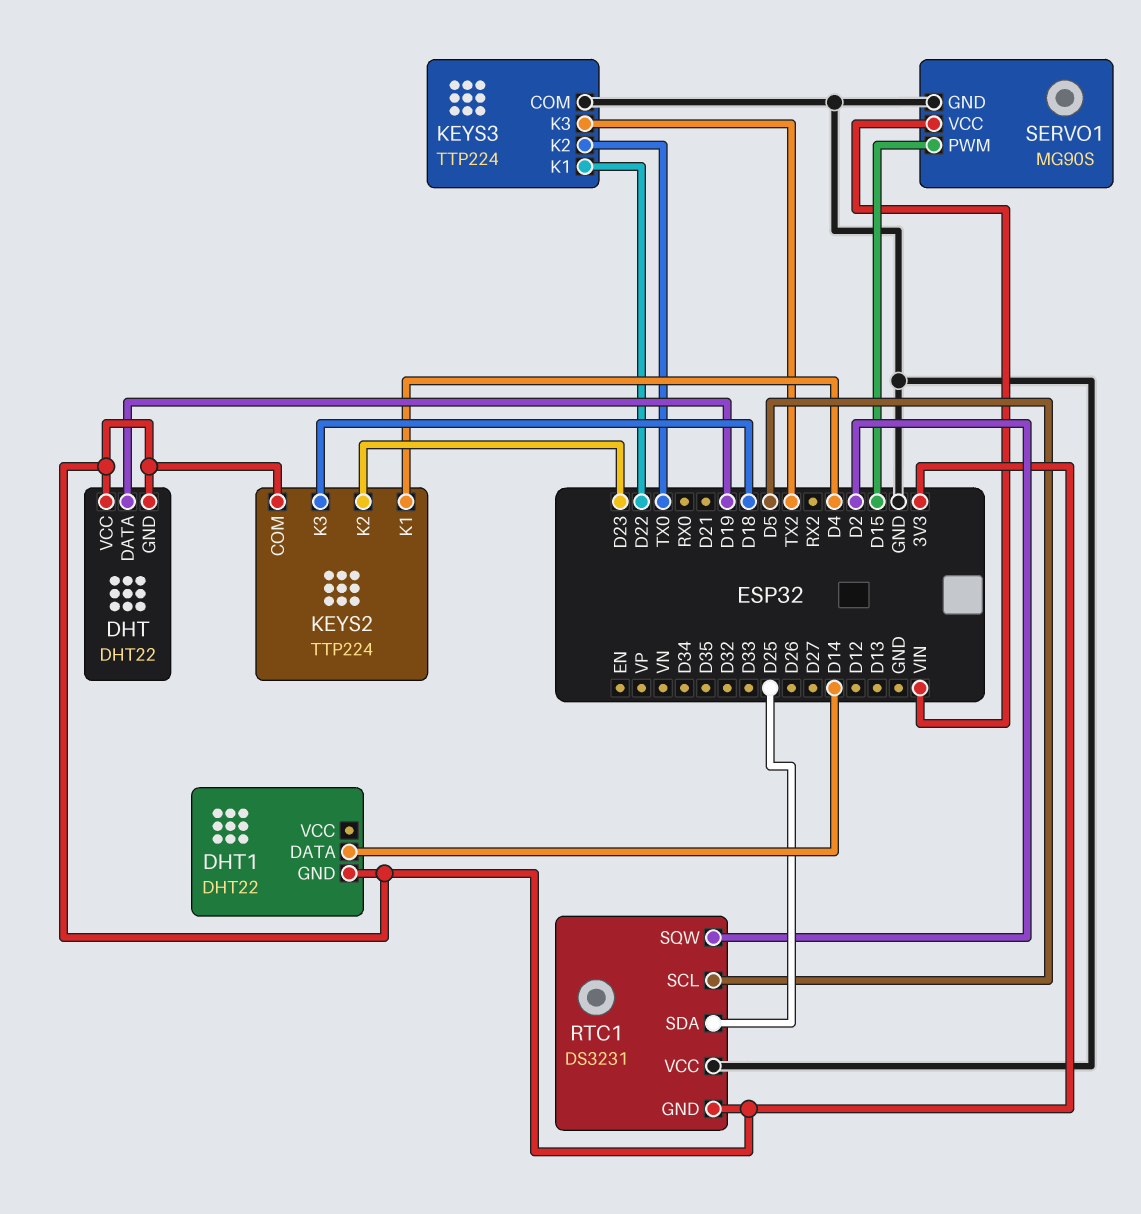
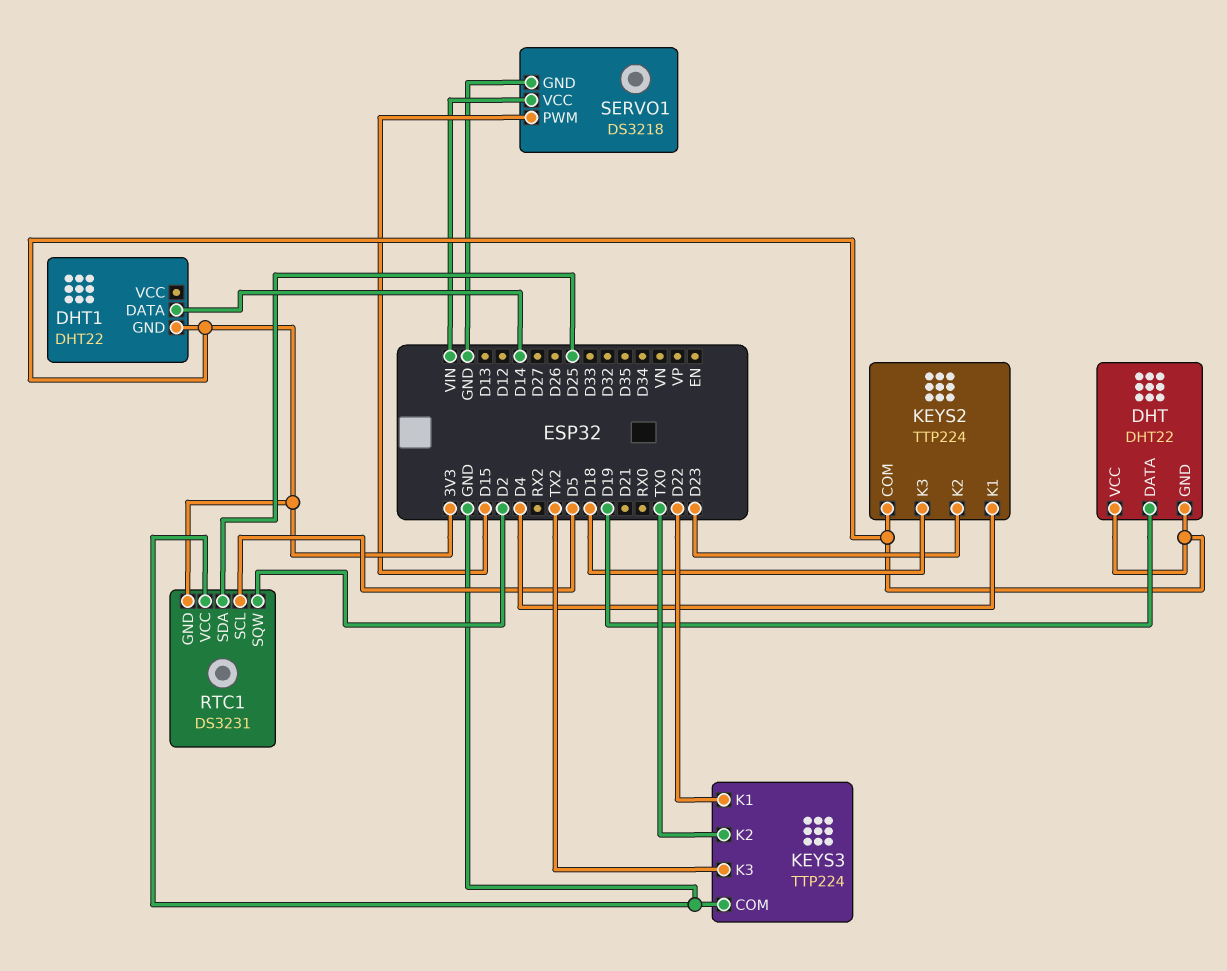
SERVO1: MG90S -> DS3218

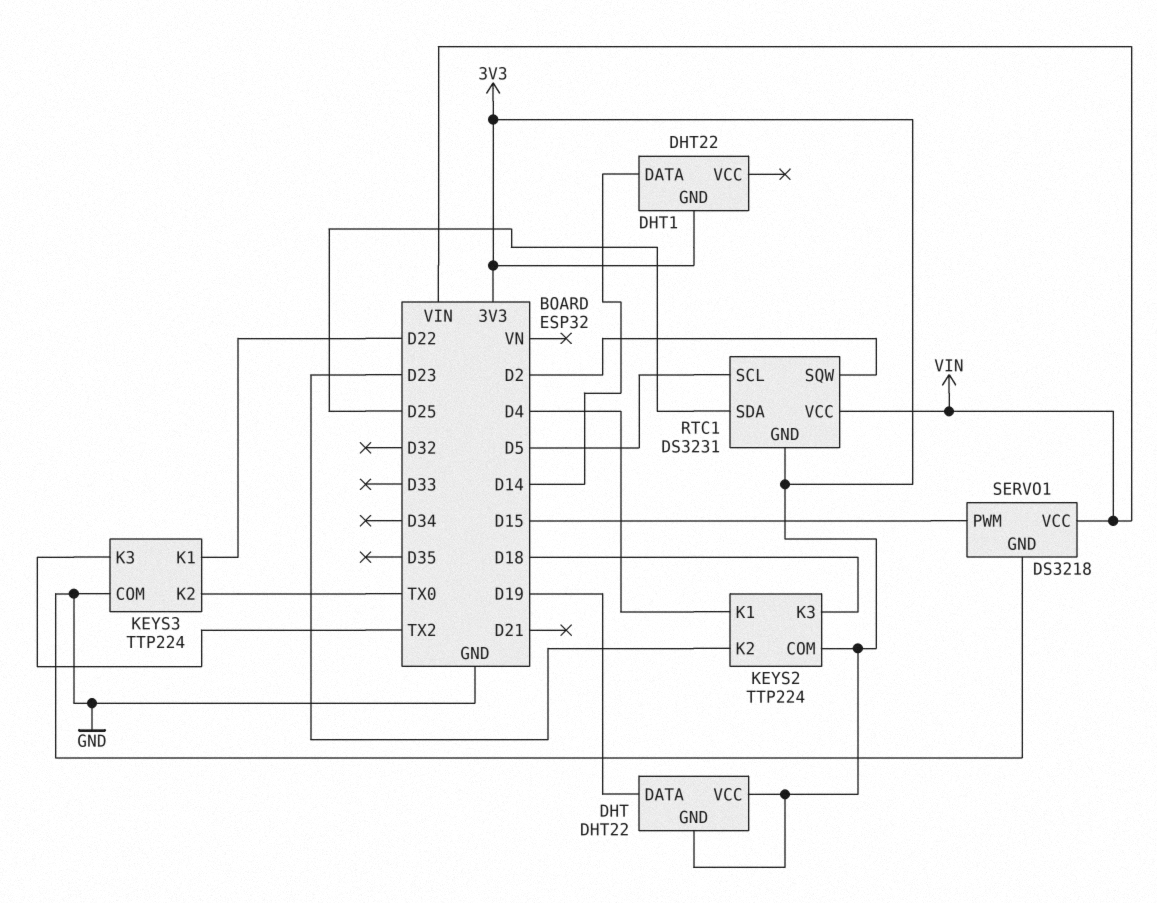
RTC1 pin VCC: GND -> VIN

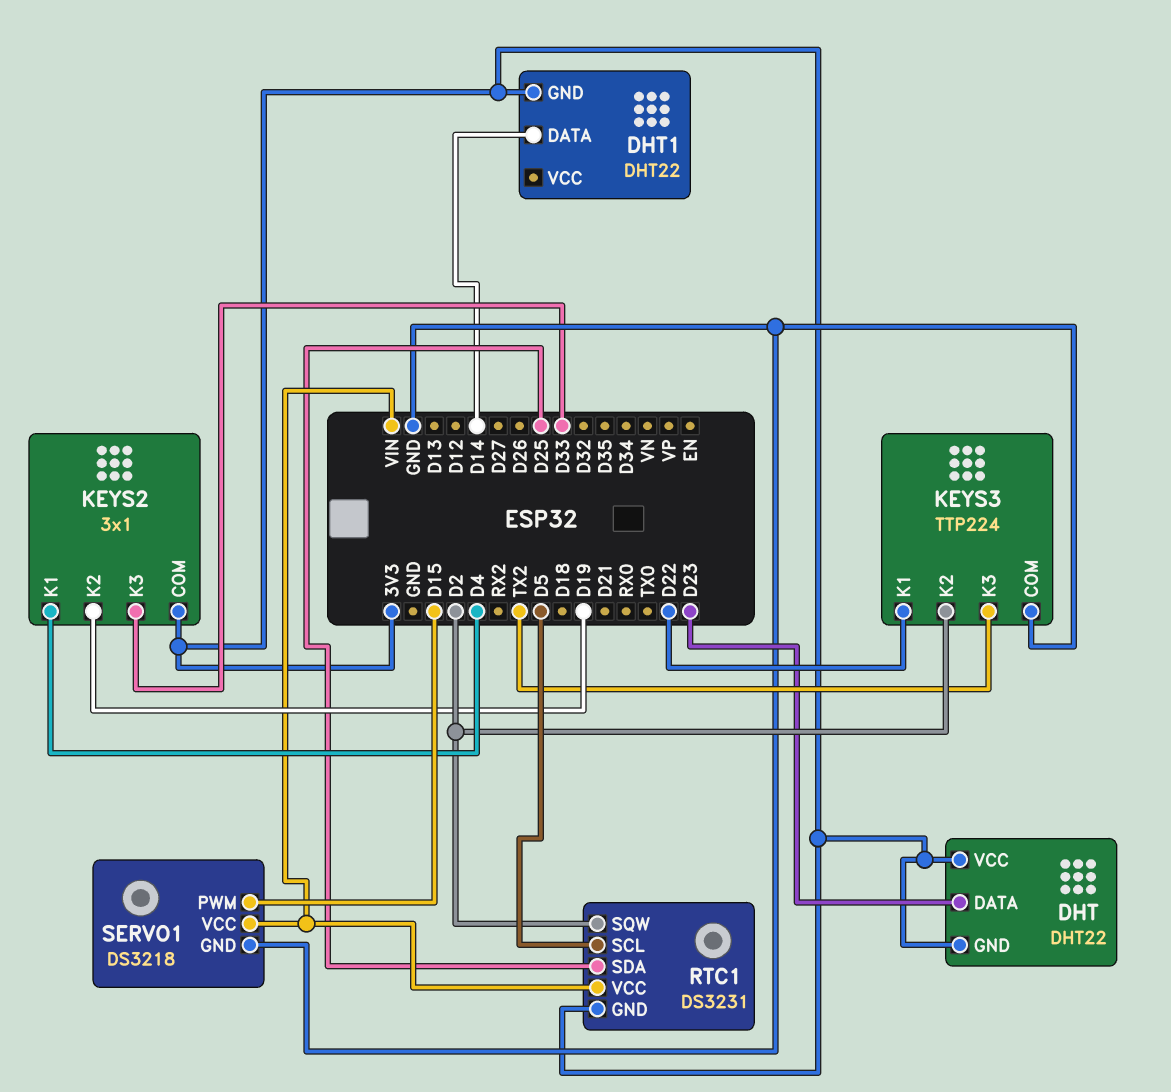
DHT pin DATA: D19 -> D23
KEYS2: TTP224 -> 3x1
KEYS2 pin K2: D23 -> D19
KEYS2 pin K3: D18 -> D33
KEYS3 pin K2: TX0 -> D2

